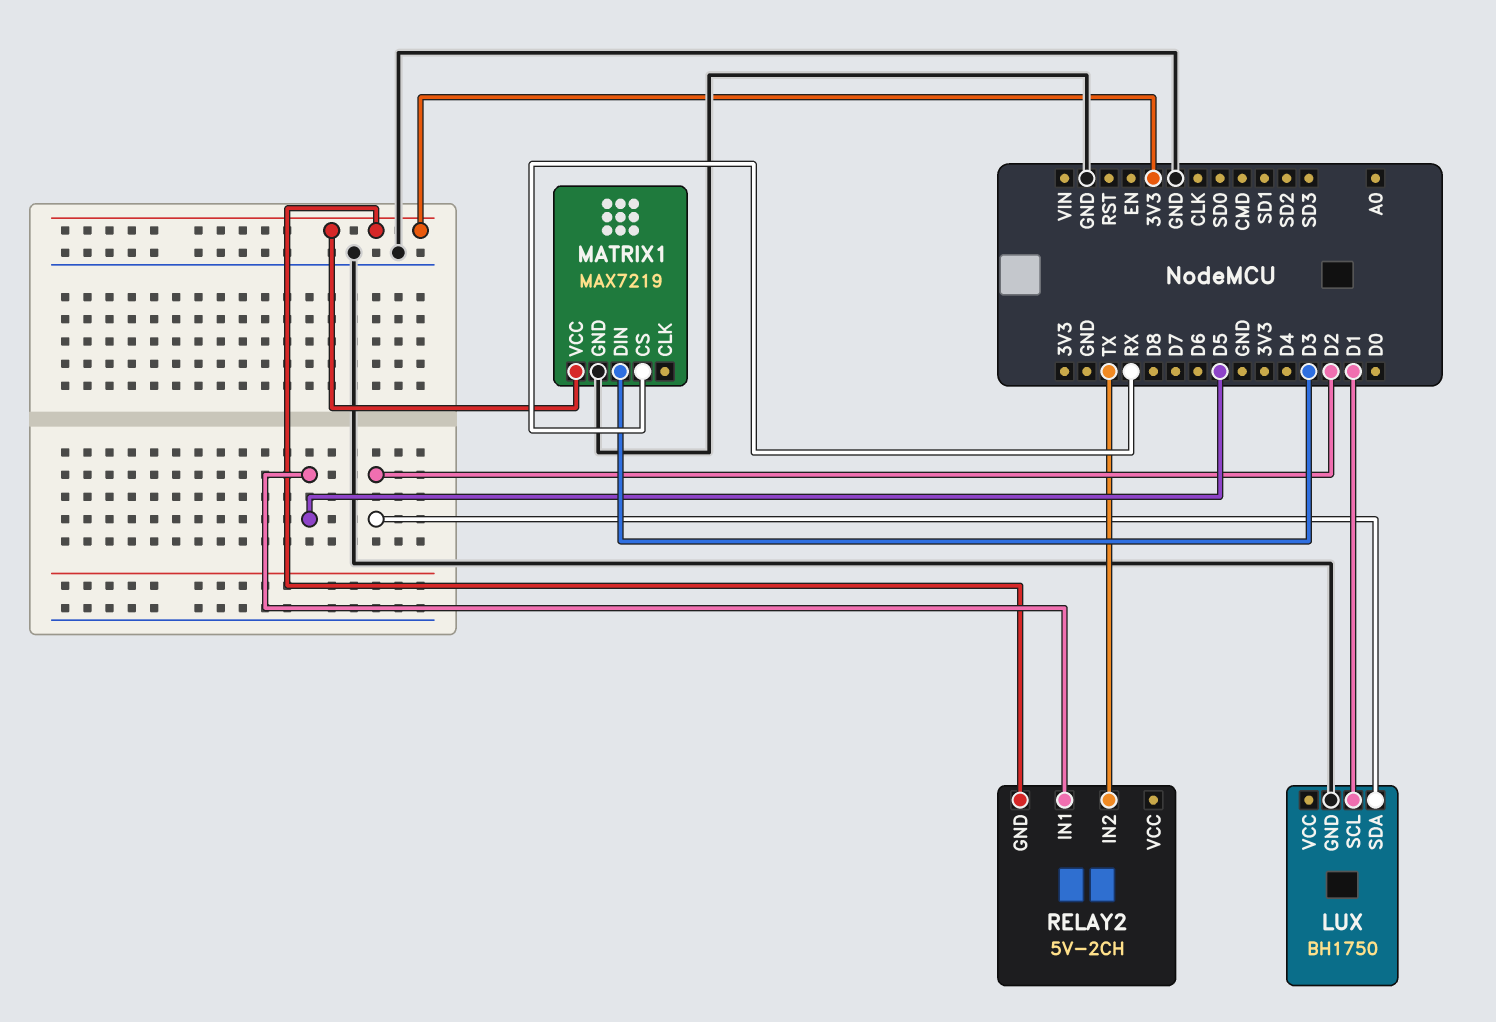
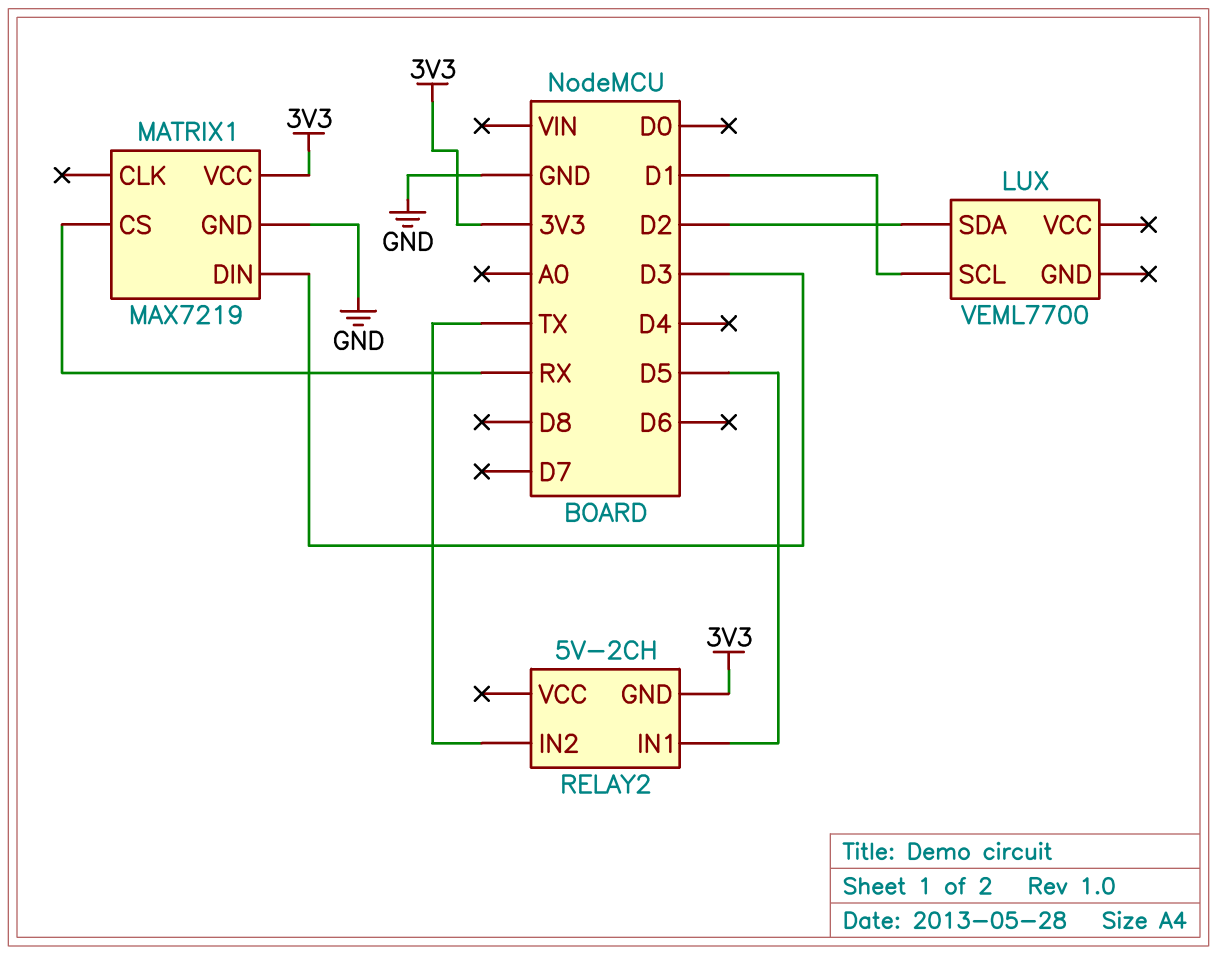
LUX: BH1750 -> VEML7700
LUX pin GND: GND -> none

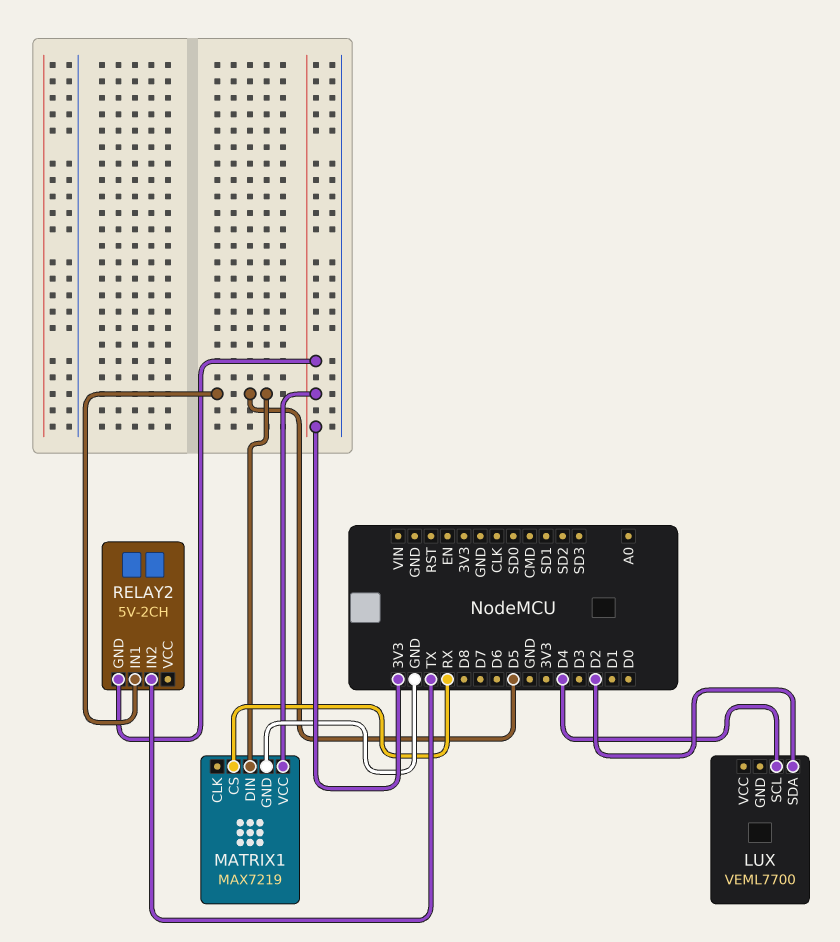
LUX pin SCL: D1 -> D4
MATRIX1 pin DIN: D3 -> D5

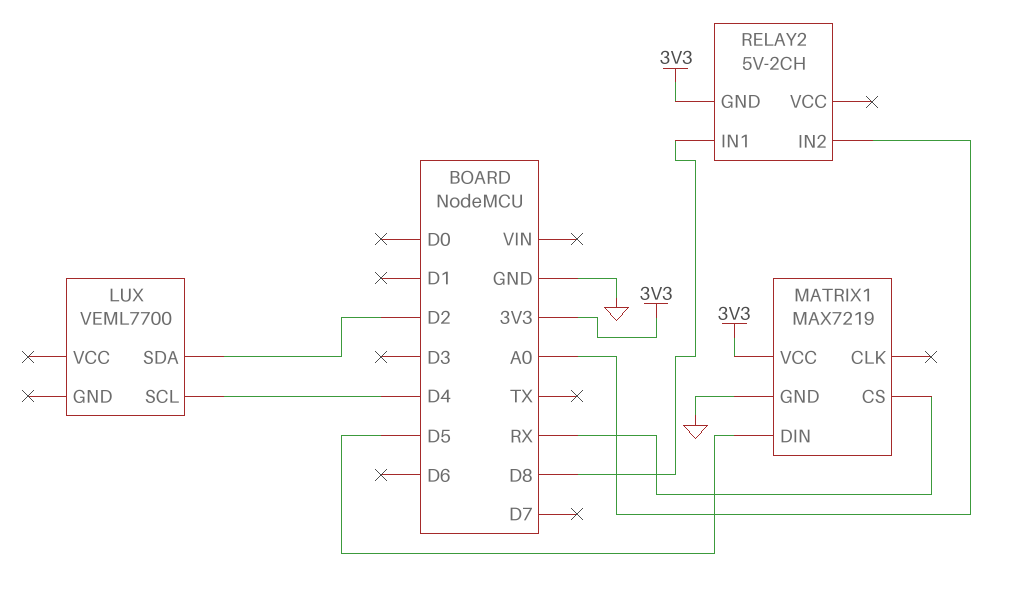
RELAY2 pin IN1: D5 -> D8
RELAY2 pin IN2: TX -> A0

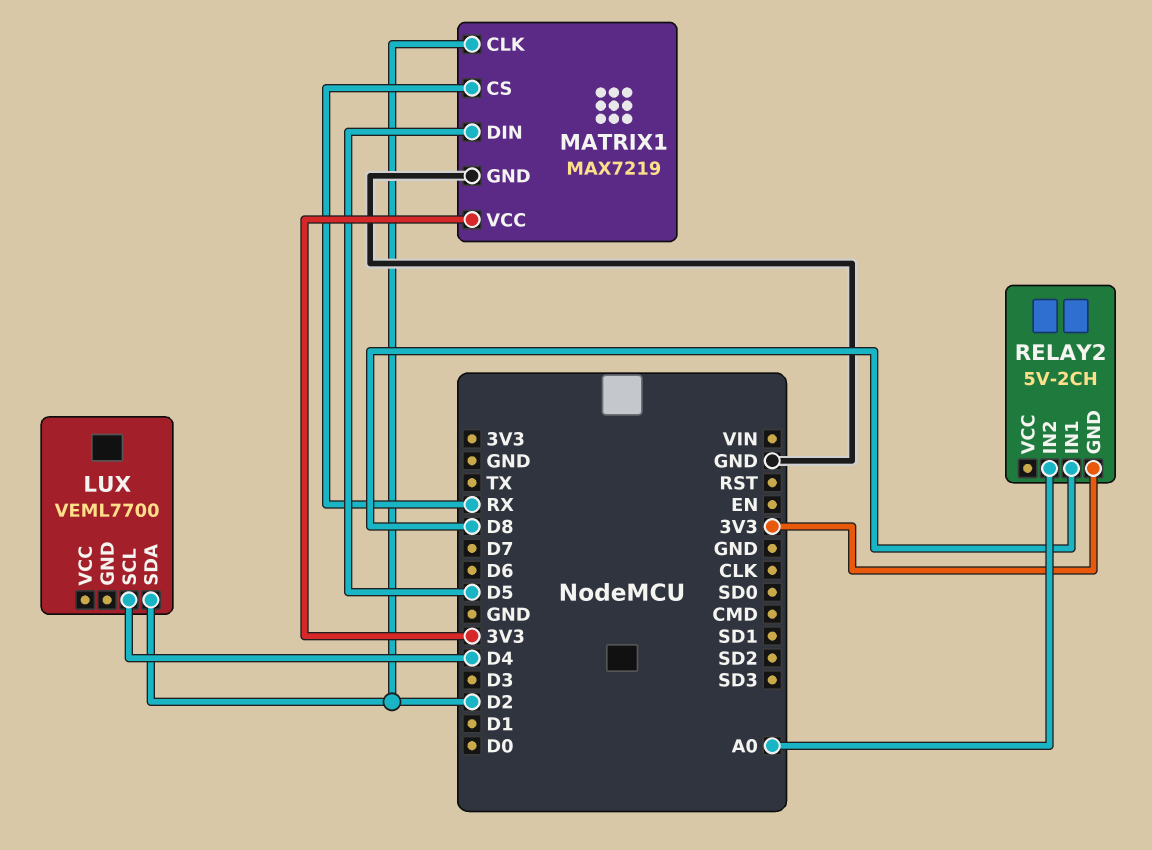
MATRIX1 pin CLK: none -> D2

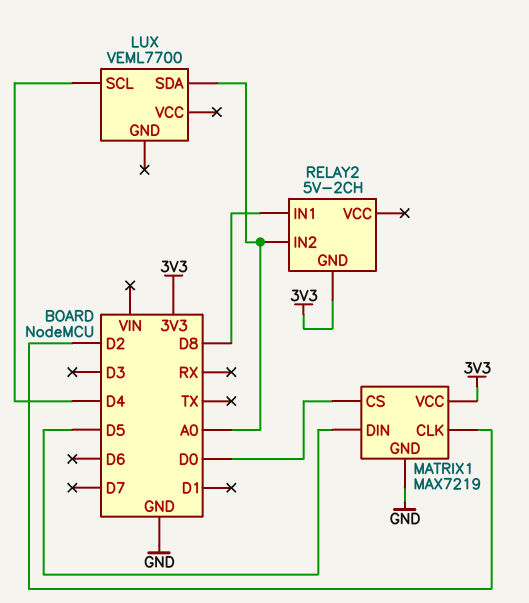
LUX pin SDA: D2 -> A0
MATRIX1 pin CS: RX -> D0

